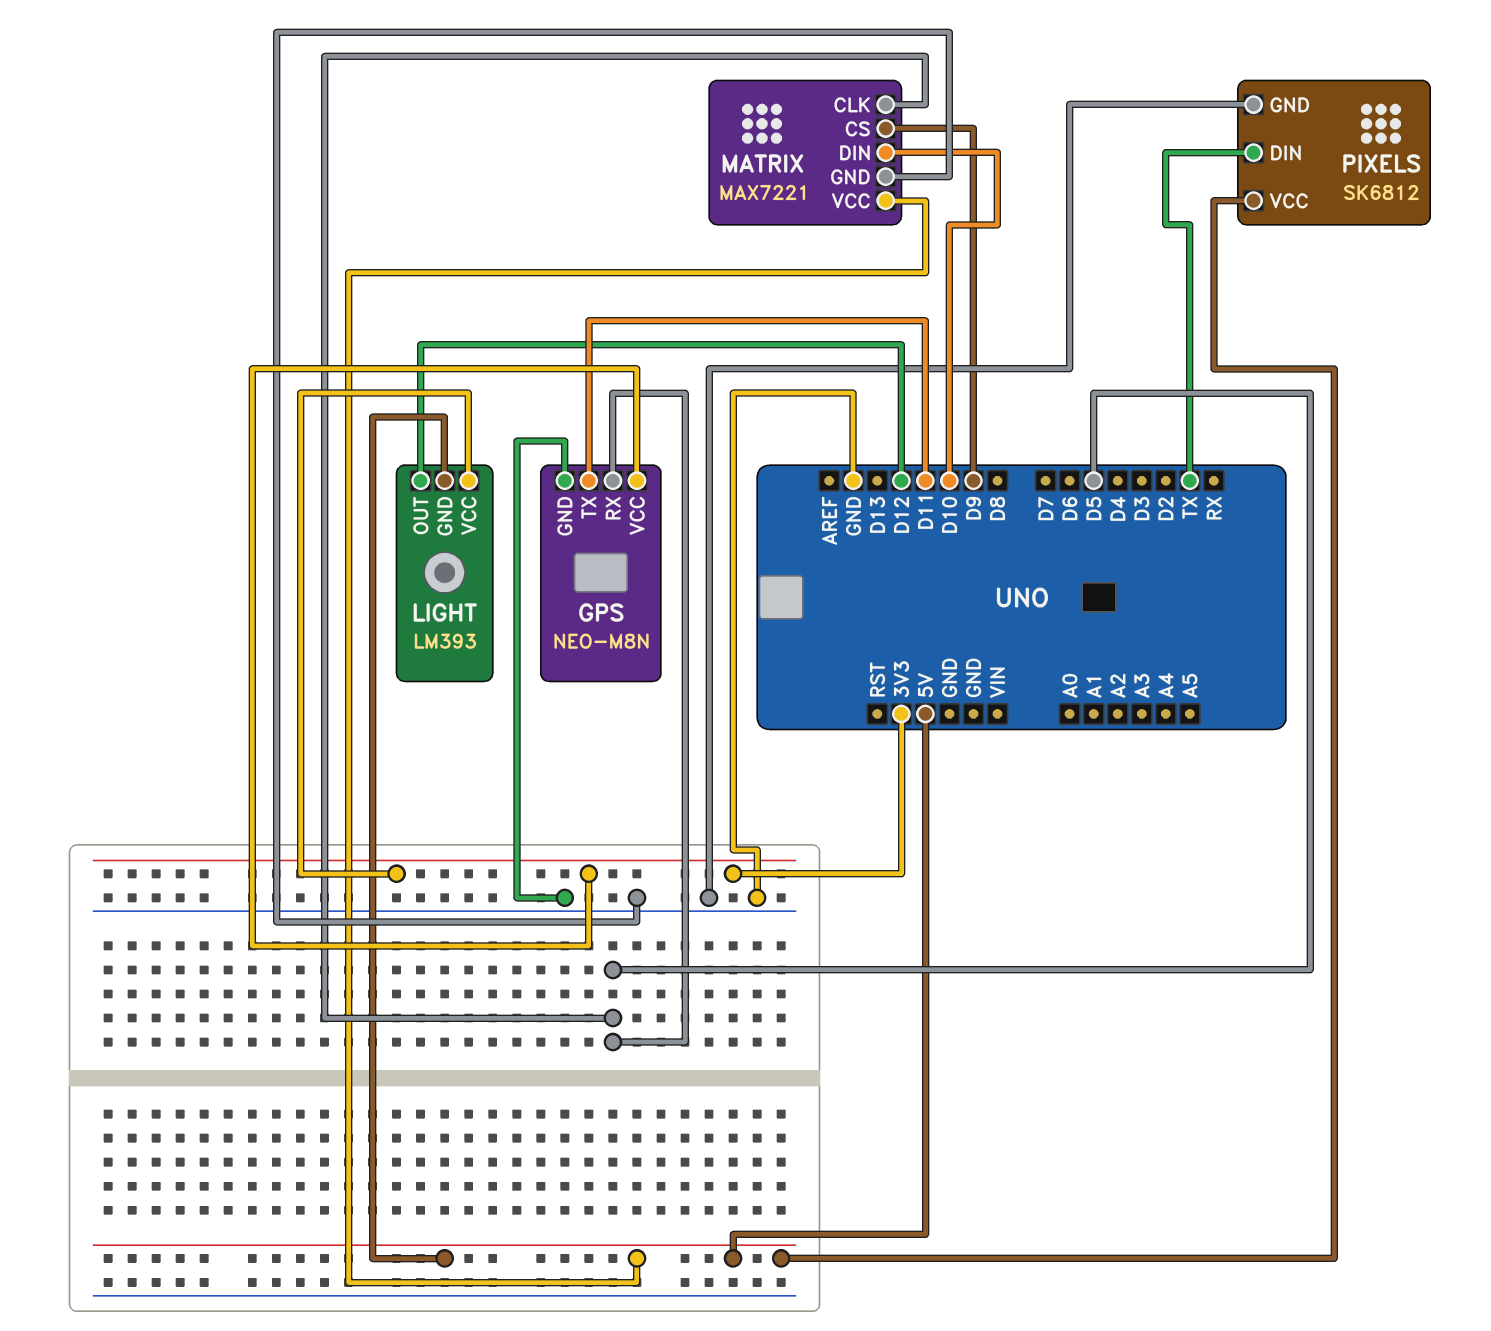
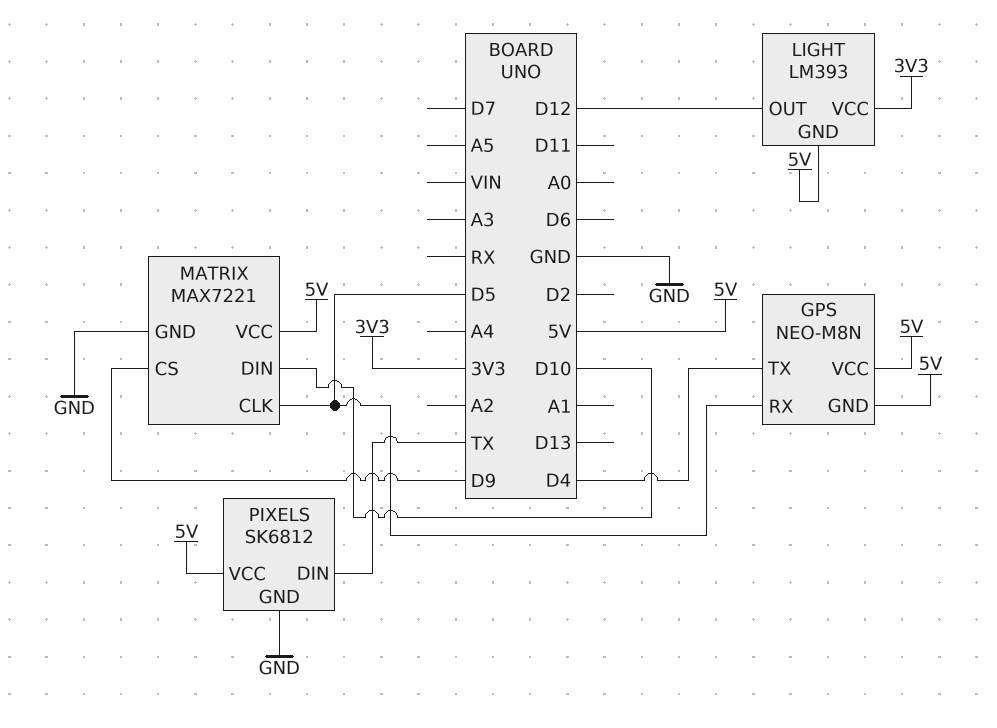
GPS pin GND: GND -> 5V
GPS pin TX: D11 -> D4
GPS pin VCC: 3V3 -> 5V

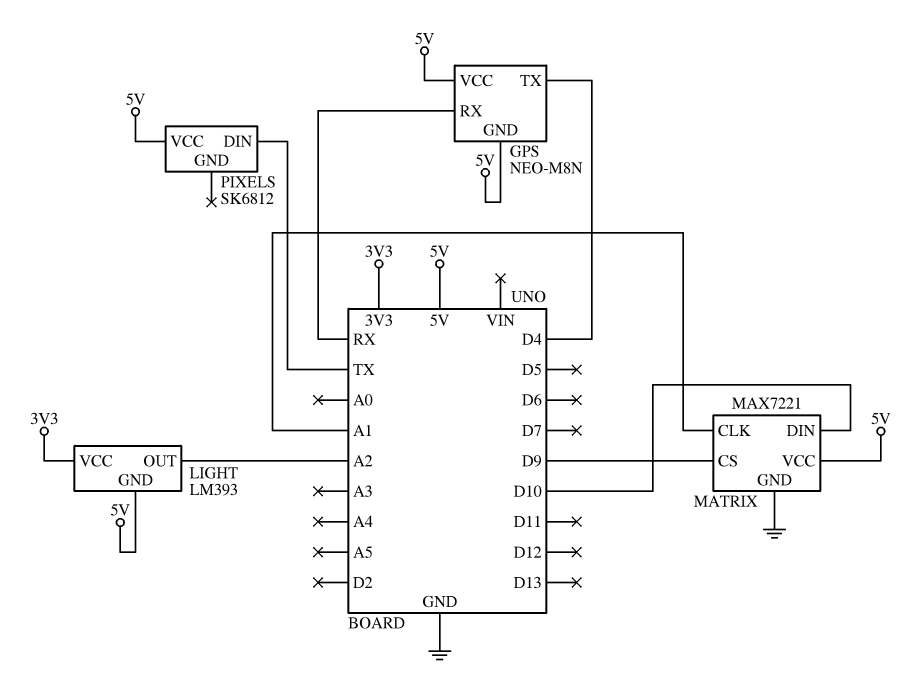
GPS pin RX: D5 -> RX
LIGHT pin OUT: D12 -> A2
MATRIX pin CLK: D5 -> A1
PIXELS pin GND: GND -> none

